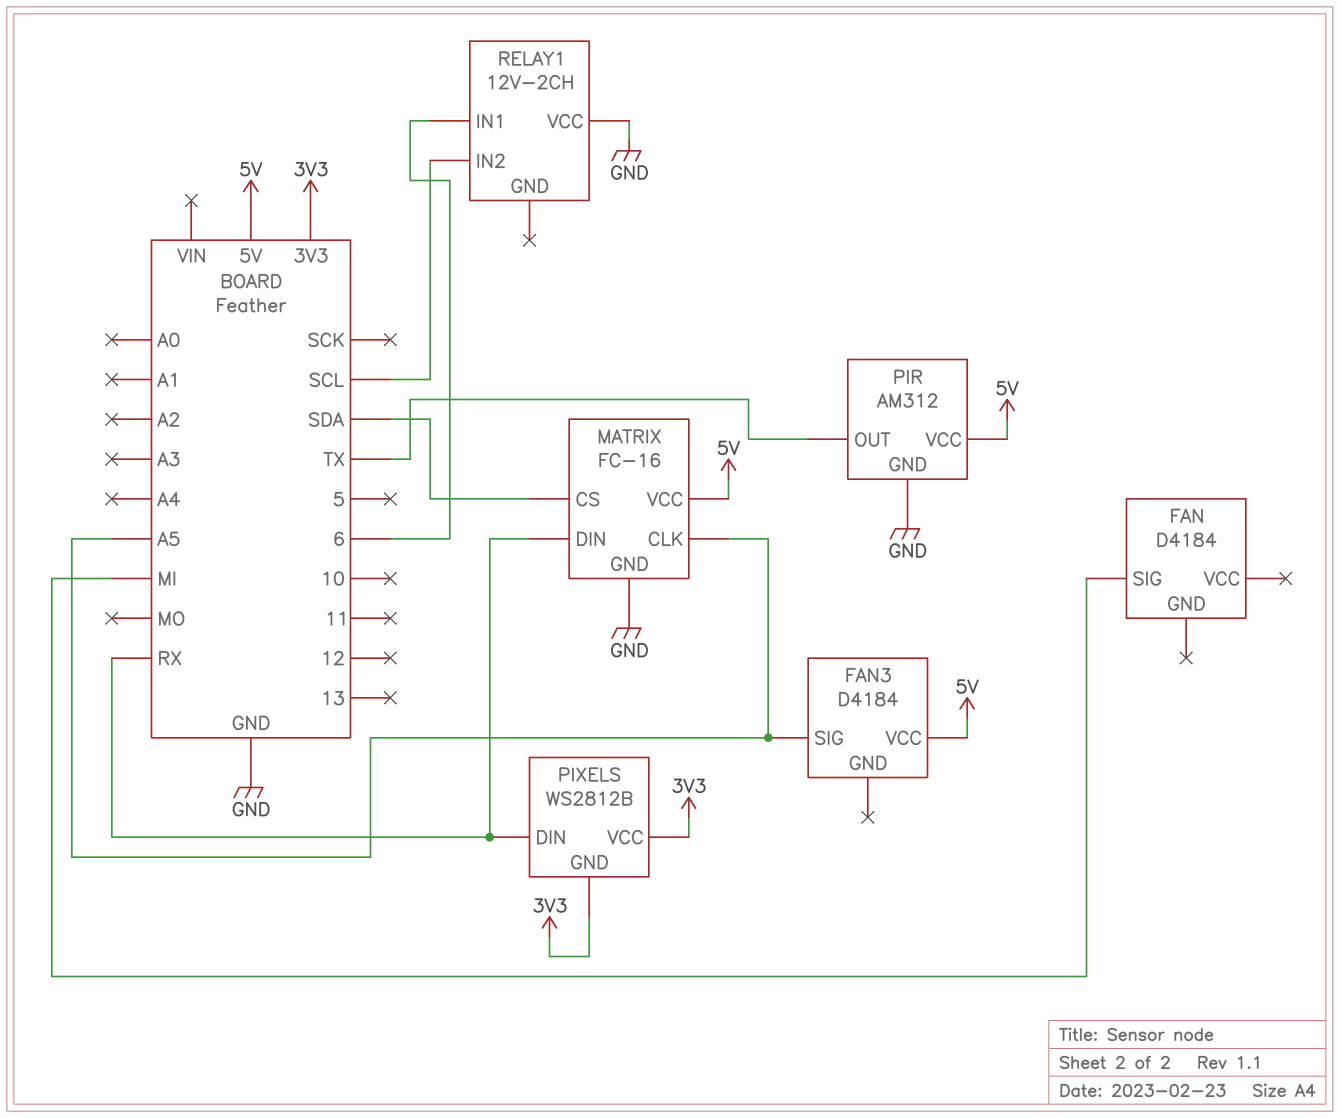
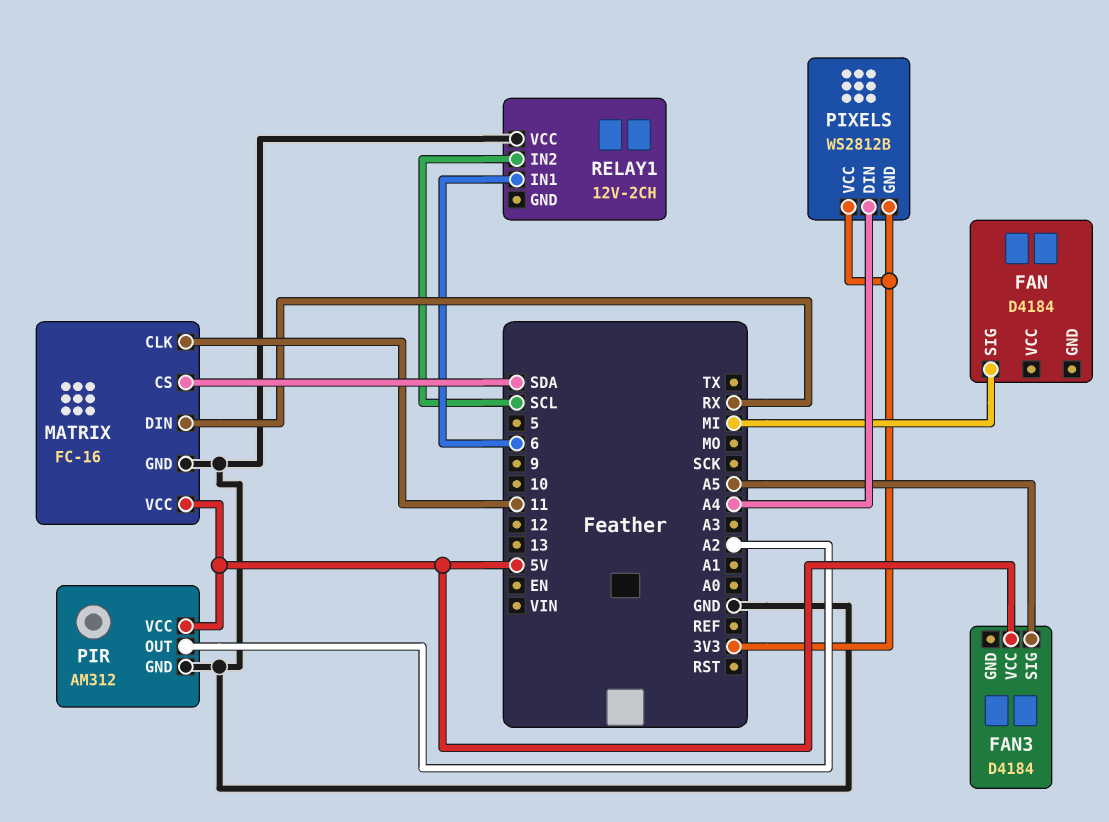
MATRIX pin CLK: A5 -> 11
PIR pin OUT: TX -> A2
PIXELS pin DIN: RX -> A4

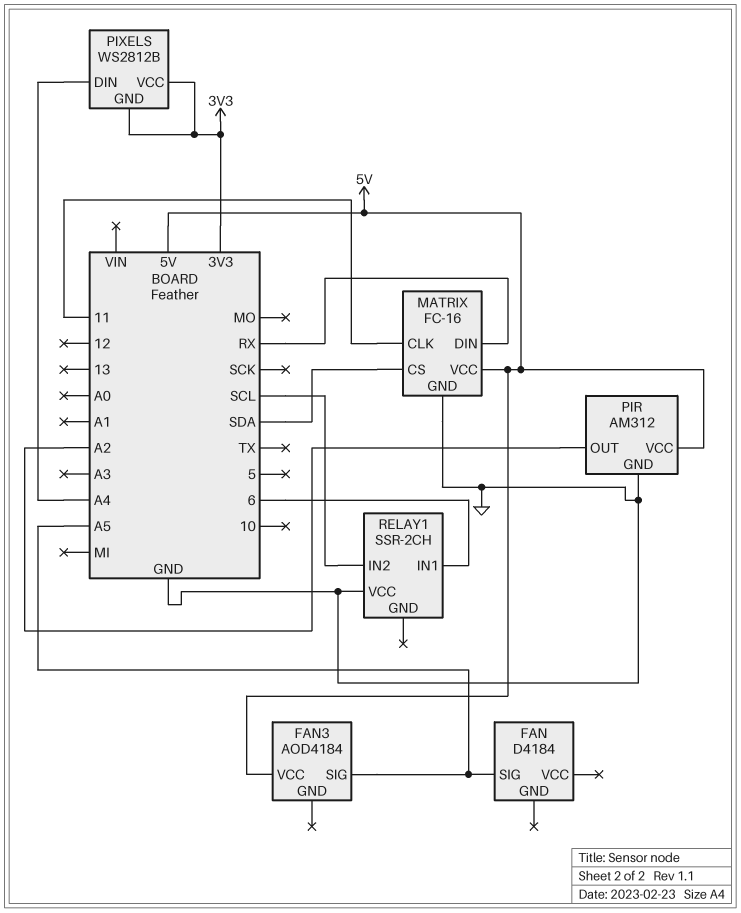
FAN pin SIG: MI -> A5
FAN3: D4184 -> AOD4184
RELAY1: 12V-2CH -> SSR-2CH

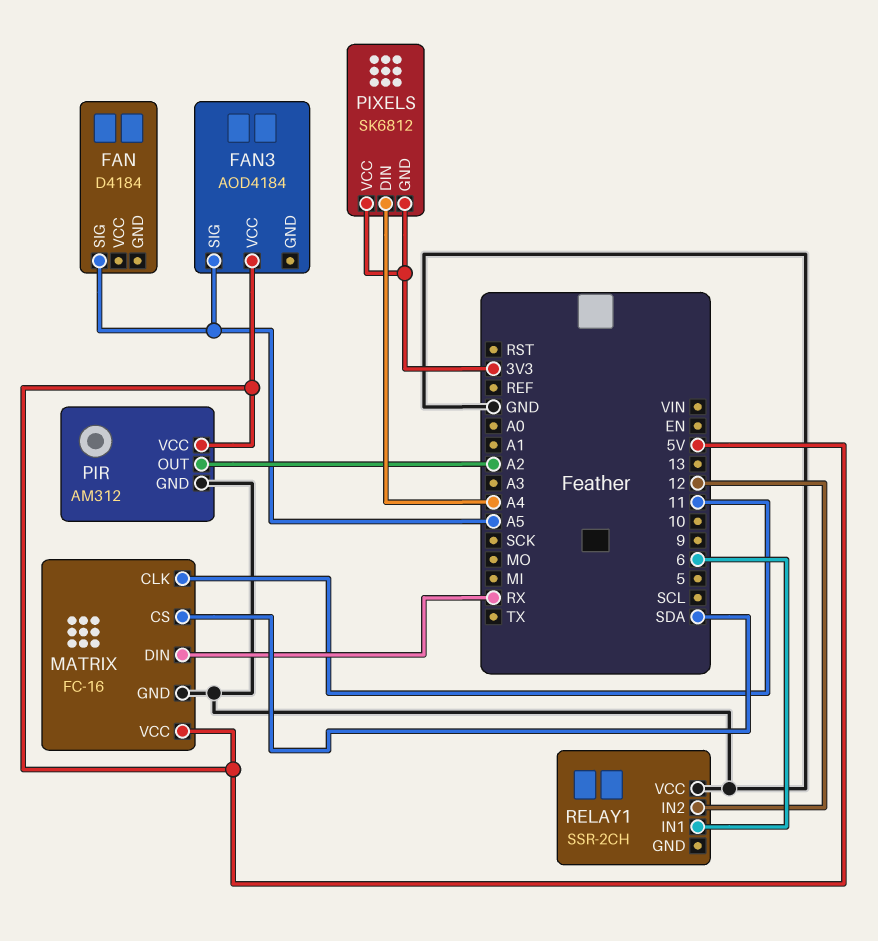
PIXELS: WS2812B -> SK6812
RELAY1 pin IN2: SCL -> 12

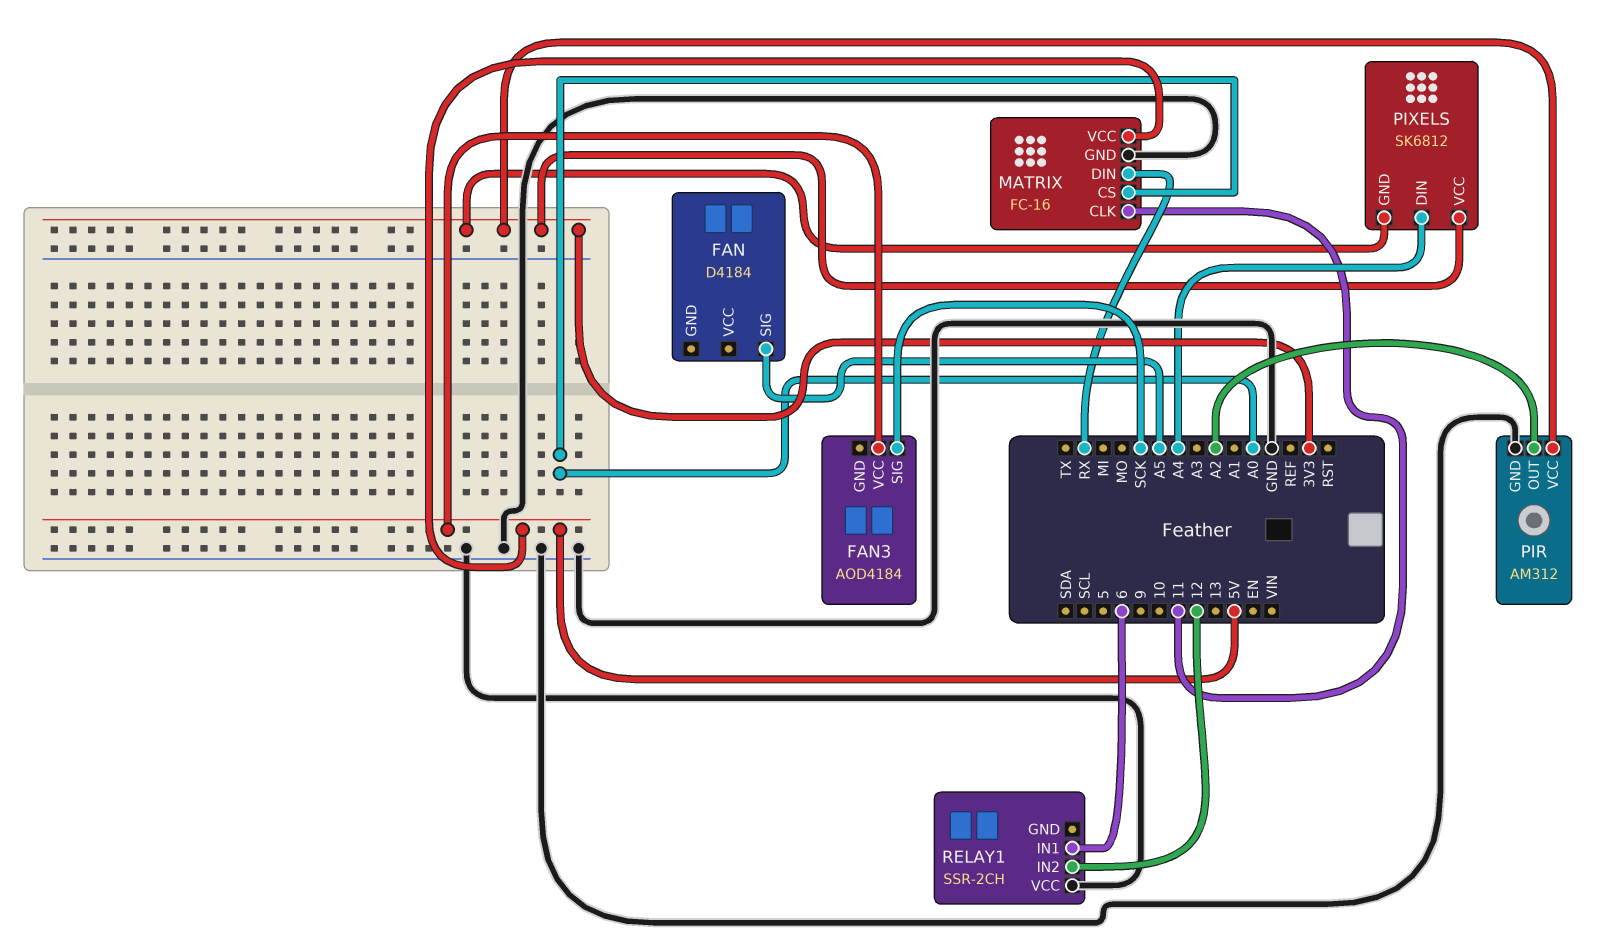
FAN3 pin SIG: A5 -> SCK
MATRIX pin CS: SDA -> A0
PIR pin VCC: 5V -> 3V3

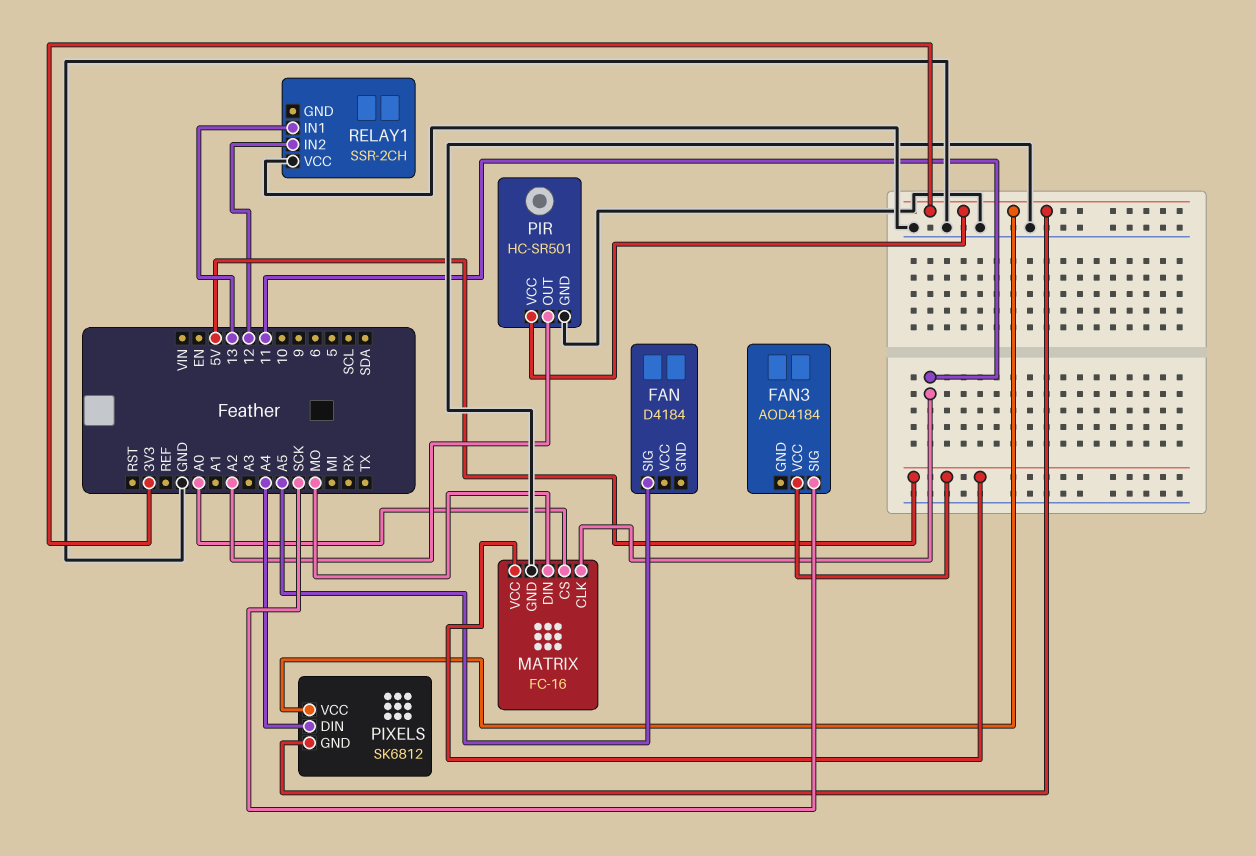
MATRIX pin DIN: RX -> MO
PIR: AM312 -> HC-SR501
RELAY1 pin IN1: 6 -> 13

